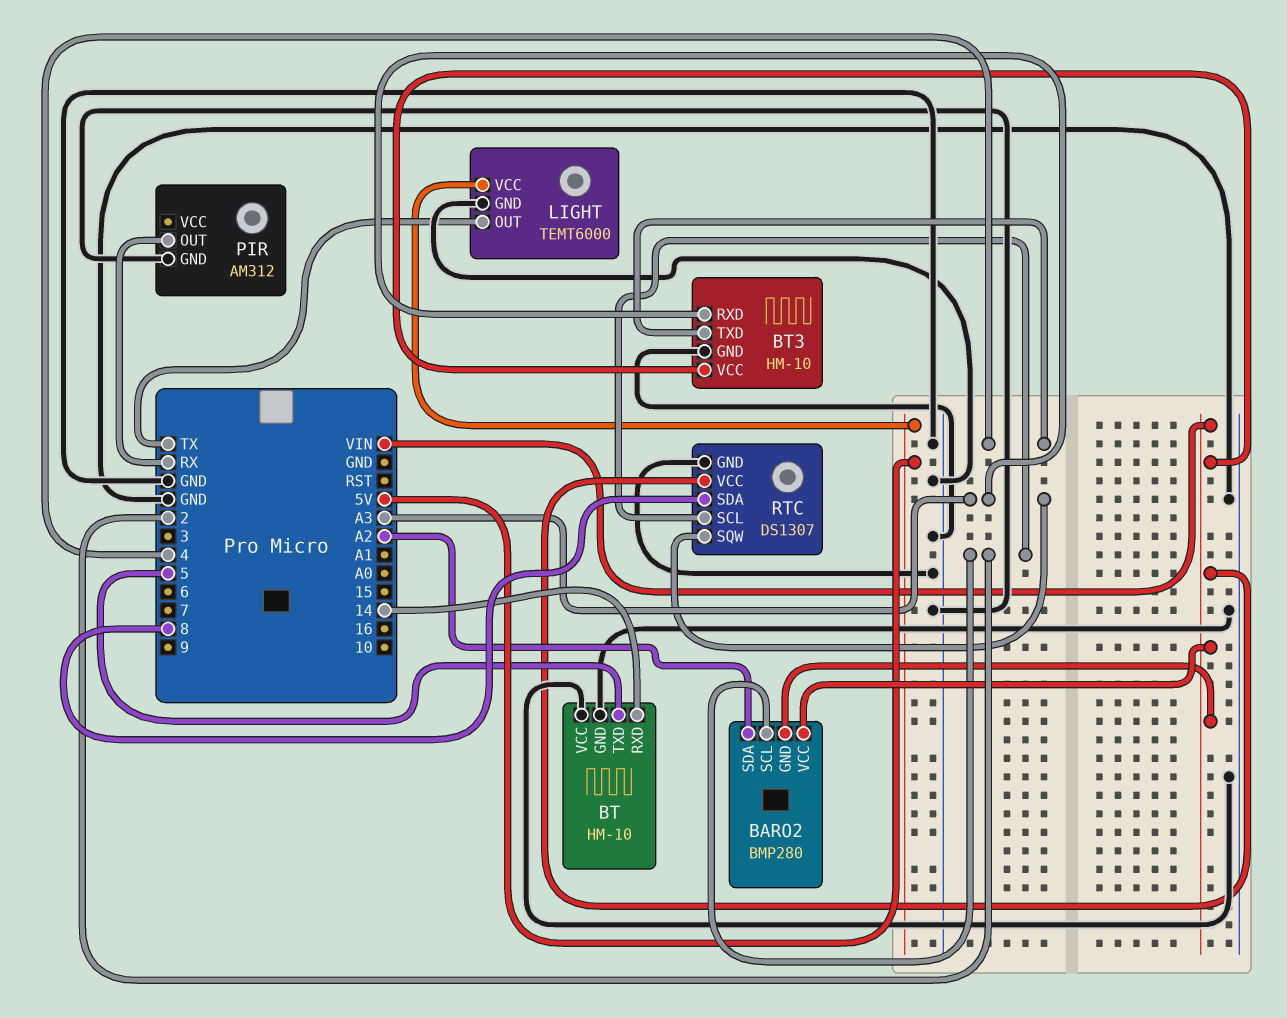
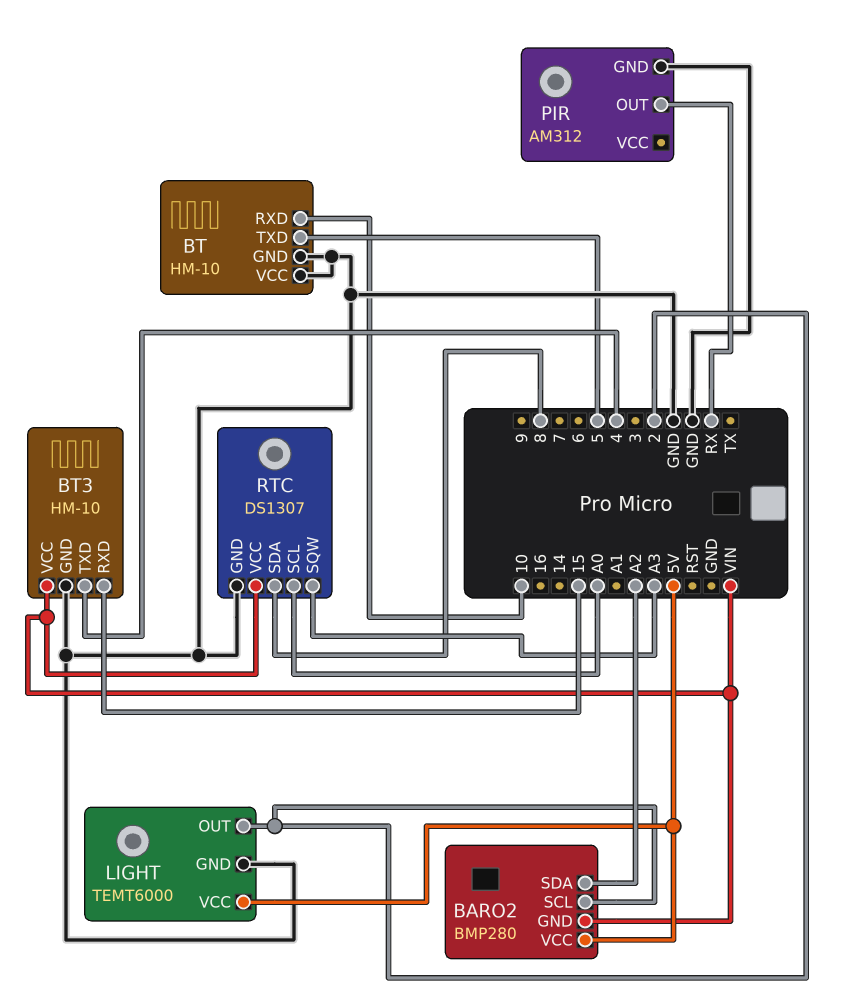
BARO2 pin VCC: VIN -> 5V
BT pin RXD: 14 -> 10
BT3 pin RXD: A3 -> 15
LIGHT pin OUT: TX -> 2
RTC pin SCL: 2 -> A0

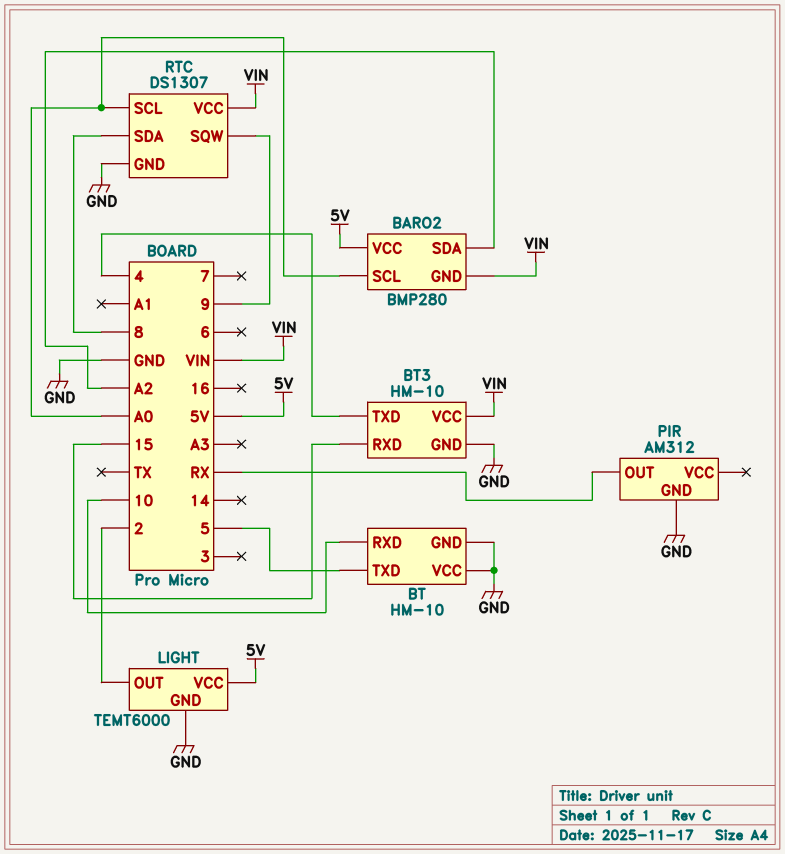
BARO2 pin SCL: 2 -> A0
RTC pin SQW: A3 -> 9

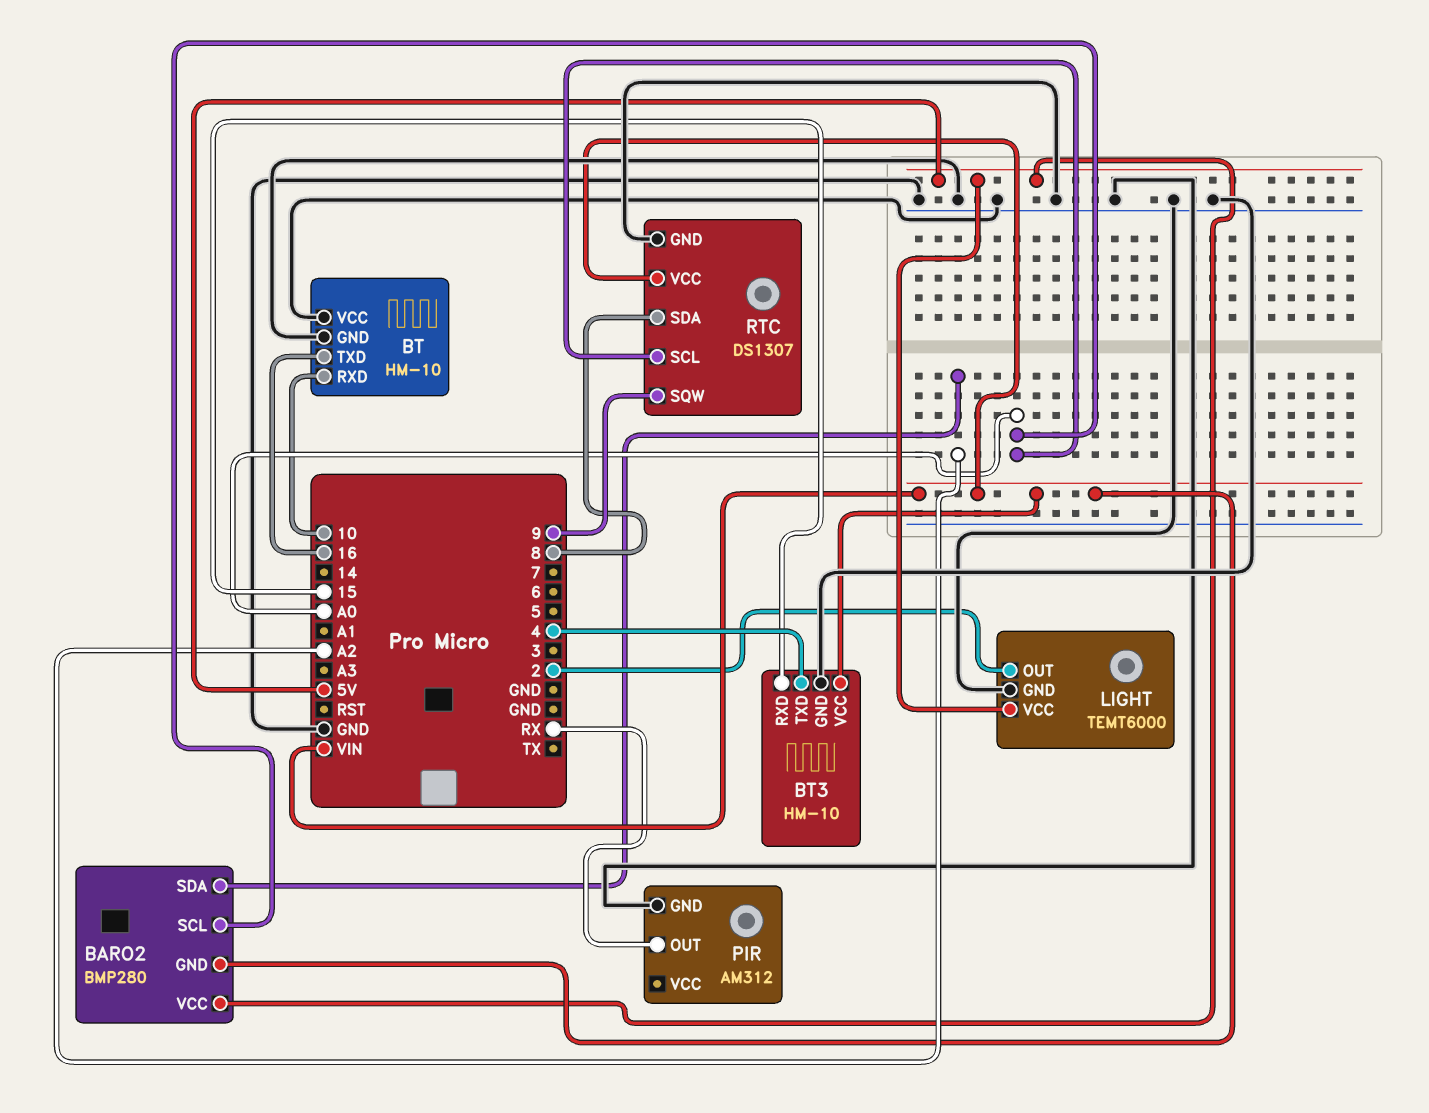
BT pin TXD: 5 -> 16

